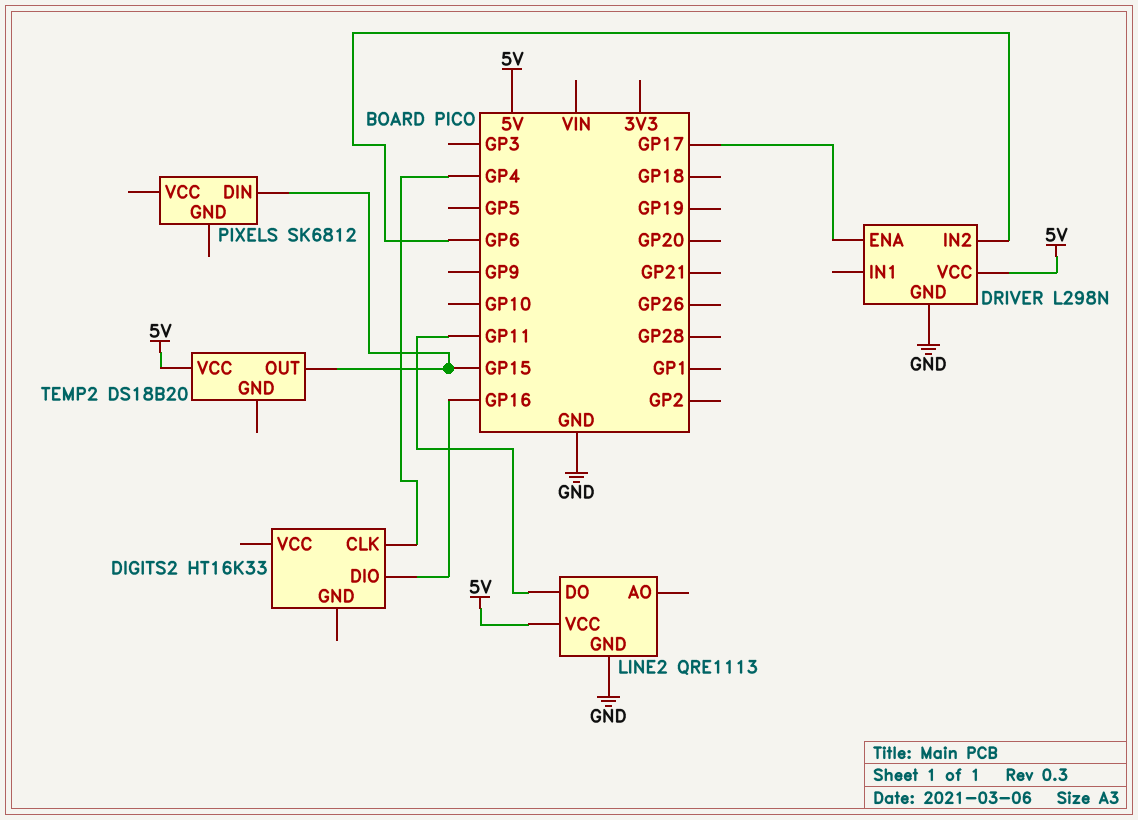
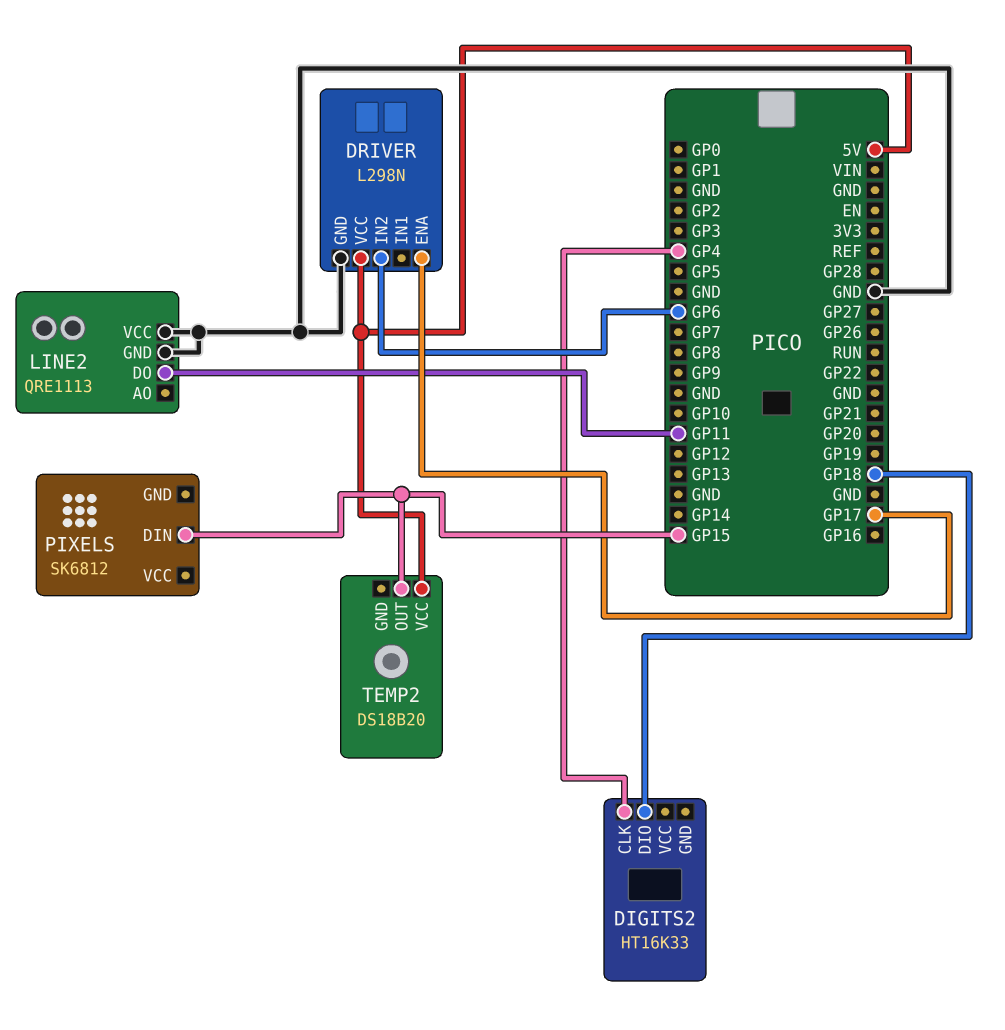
DIGITS2 pin DIO: GP16 -> GP18
LINE2 pin VCC: 5V -> GND

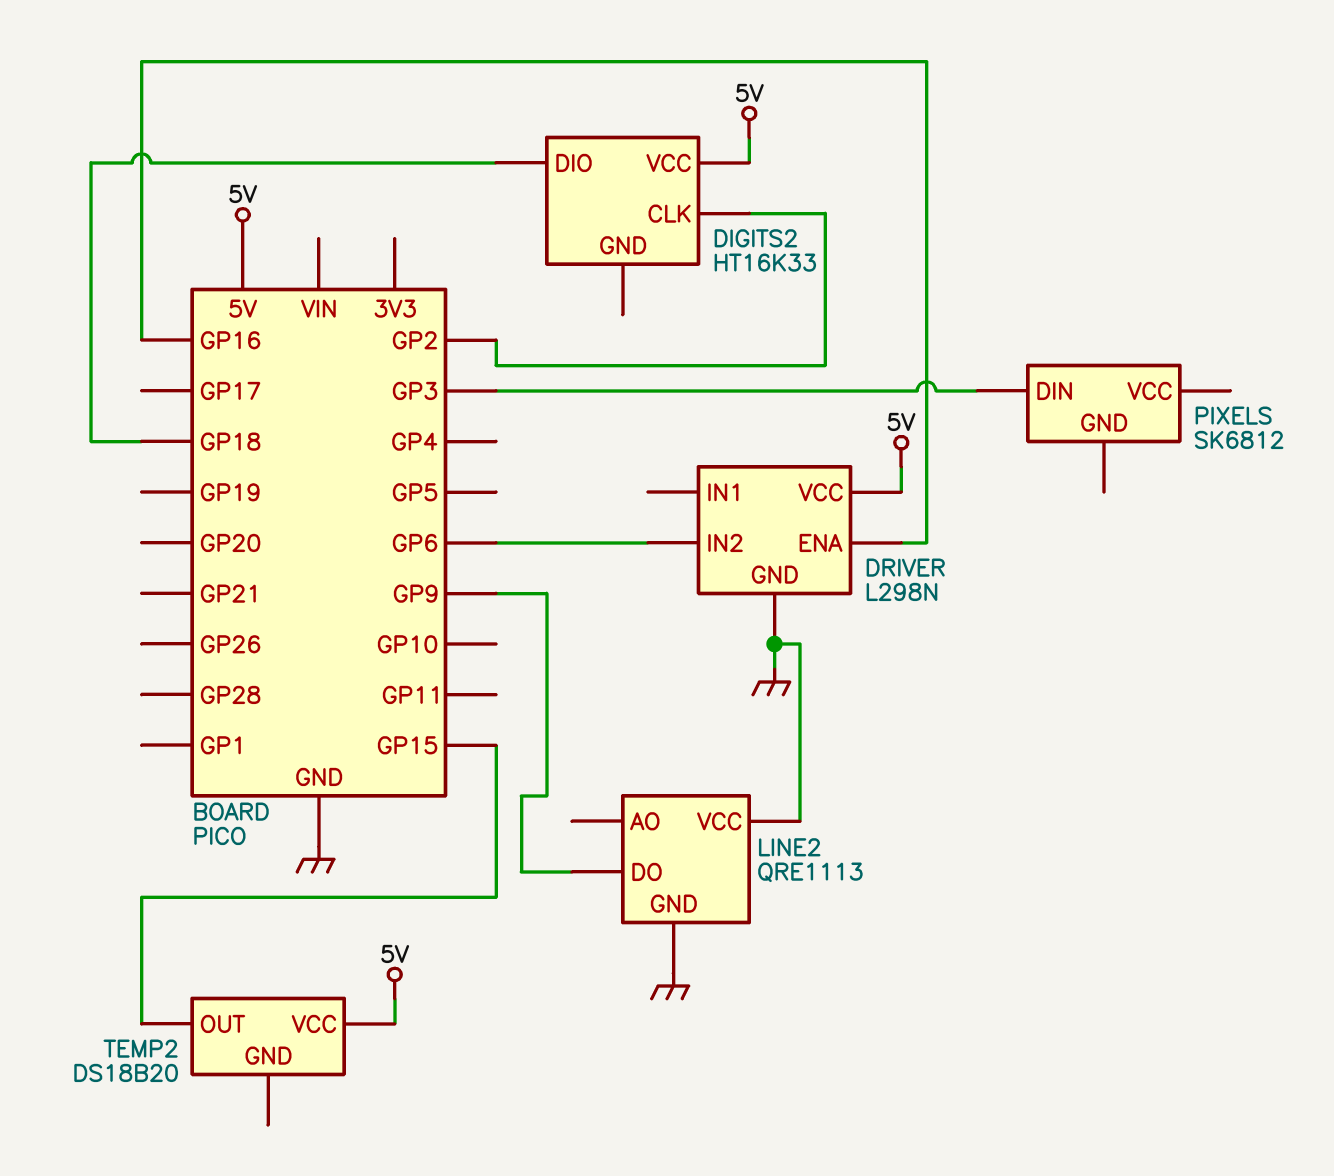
DIGITS2 pin CLK: GP4 -> GP2
DIGITS2 pin VCC: none -> 5V
DRIVER pin ENA: GP17 -> GP16
LINE2 pin DO: GP11 -> GP9
PIXELS pin DIN: GP15 -> GP3

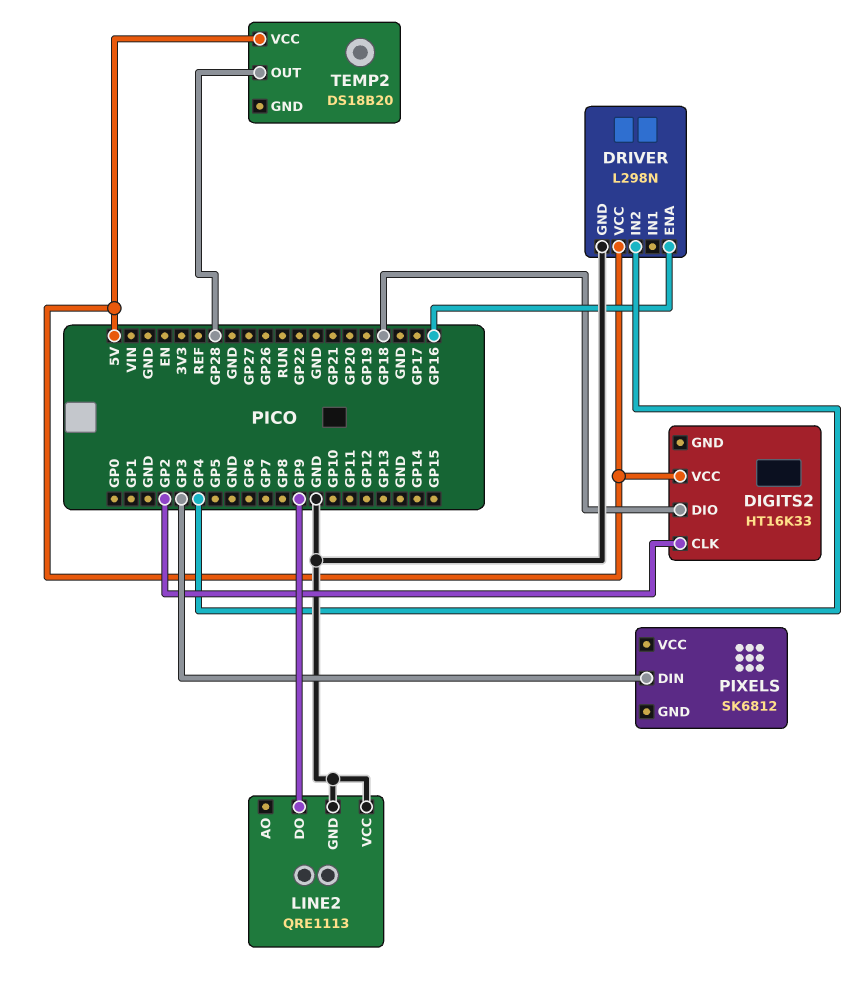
DRIVER pin IN2: GP6 -> GP4
TEMP2 pin OUT: GP15 -> GP28

